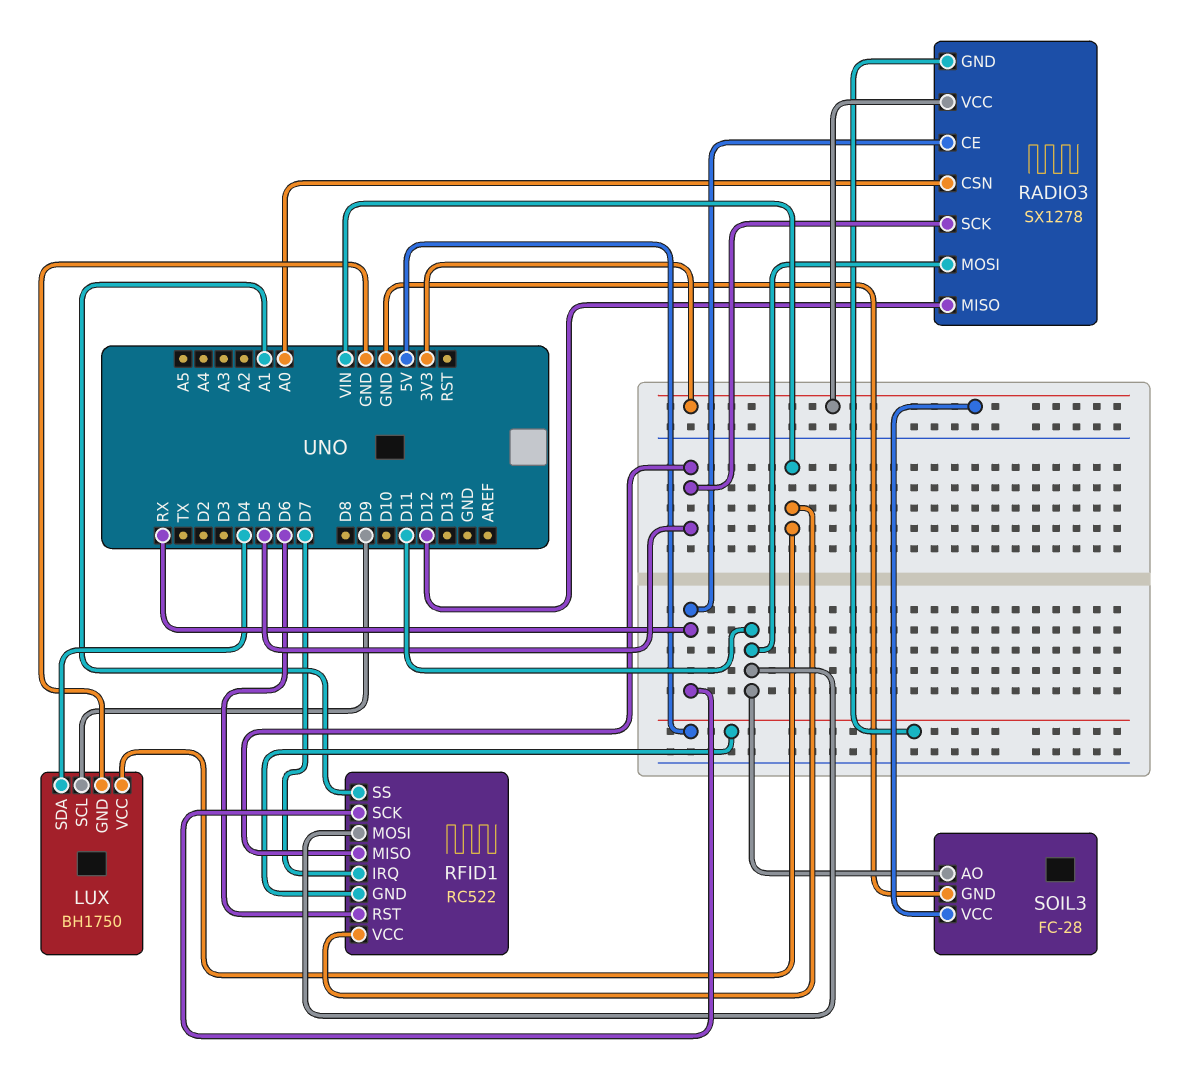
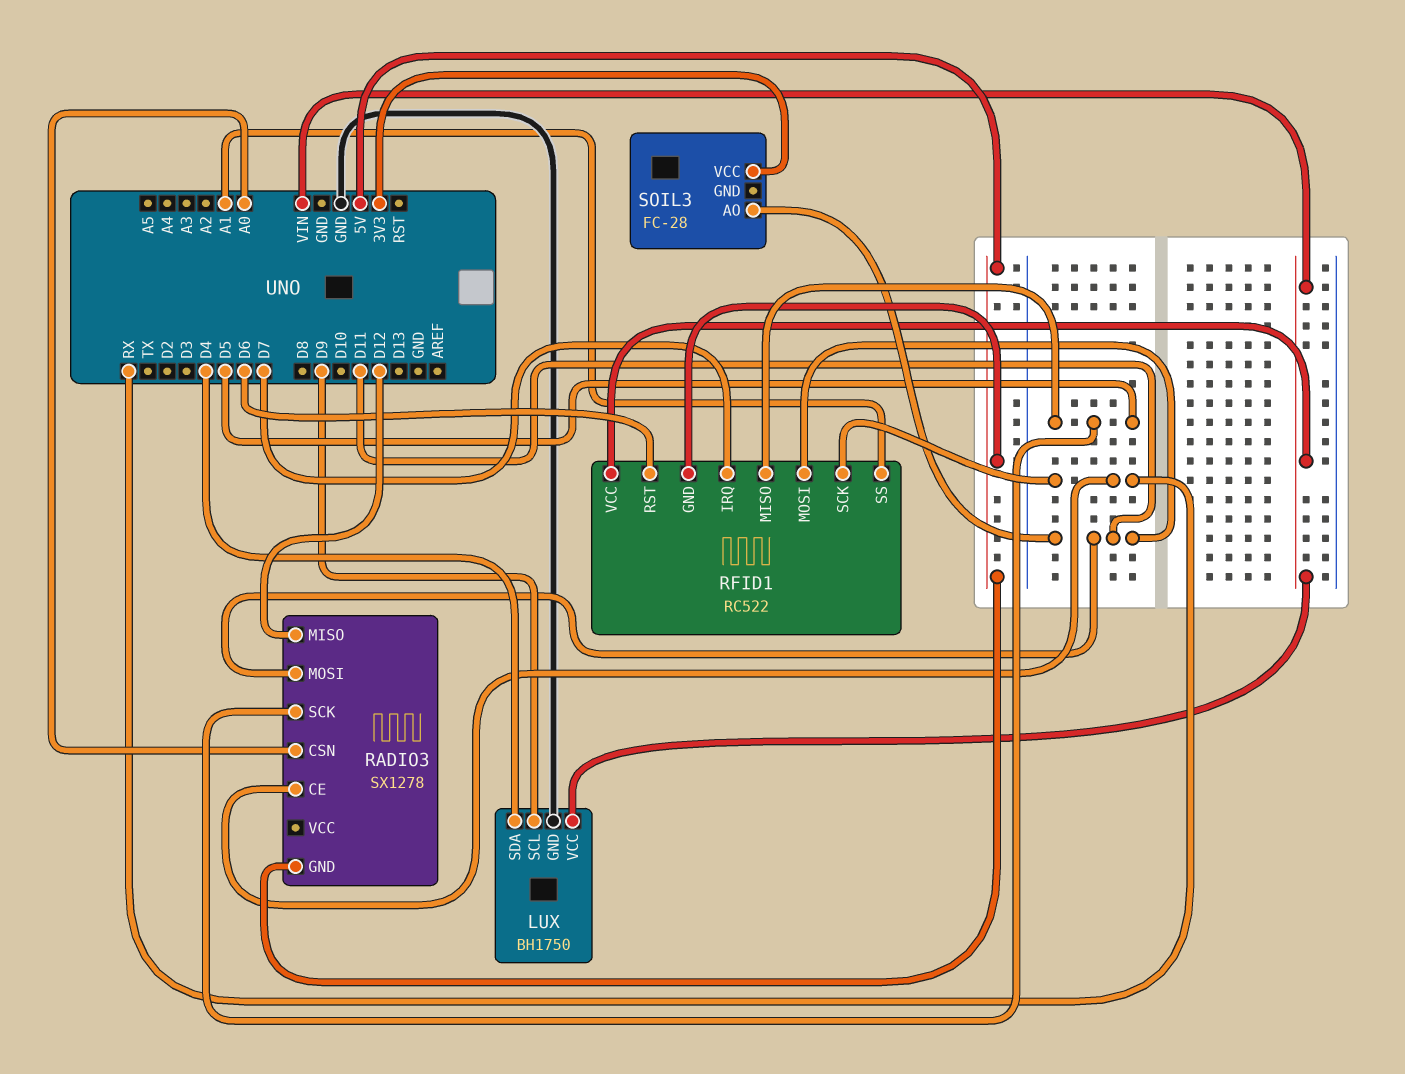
RADIO3 pin VCC: 3V3 -> none
SOIL3 pin GND: GND -> none

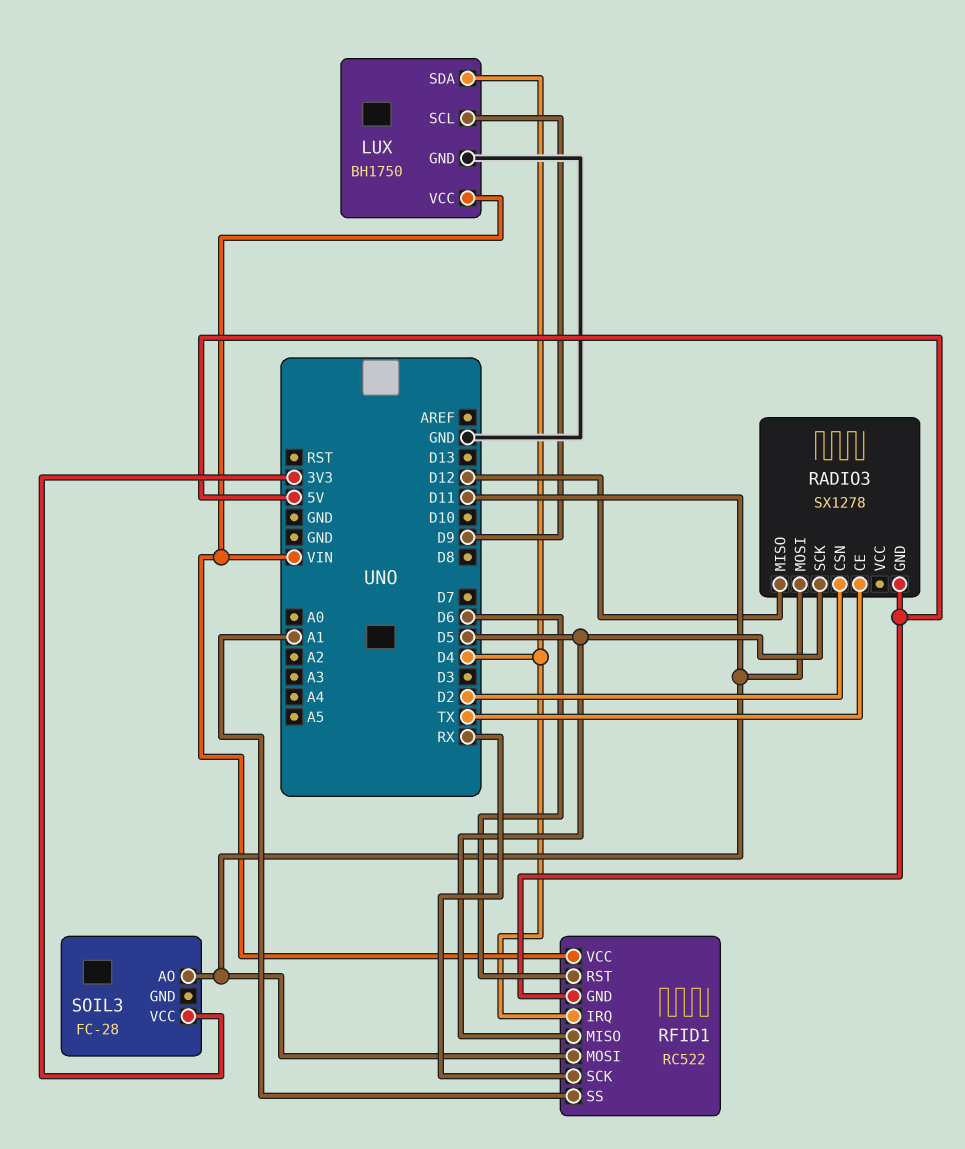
RADIO3 pin CE: RX -> TX
RADIO3 pin CSN: A0 -> D2
RFID1 pin IRQ: D7 -> D4

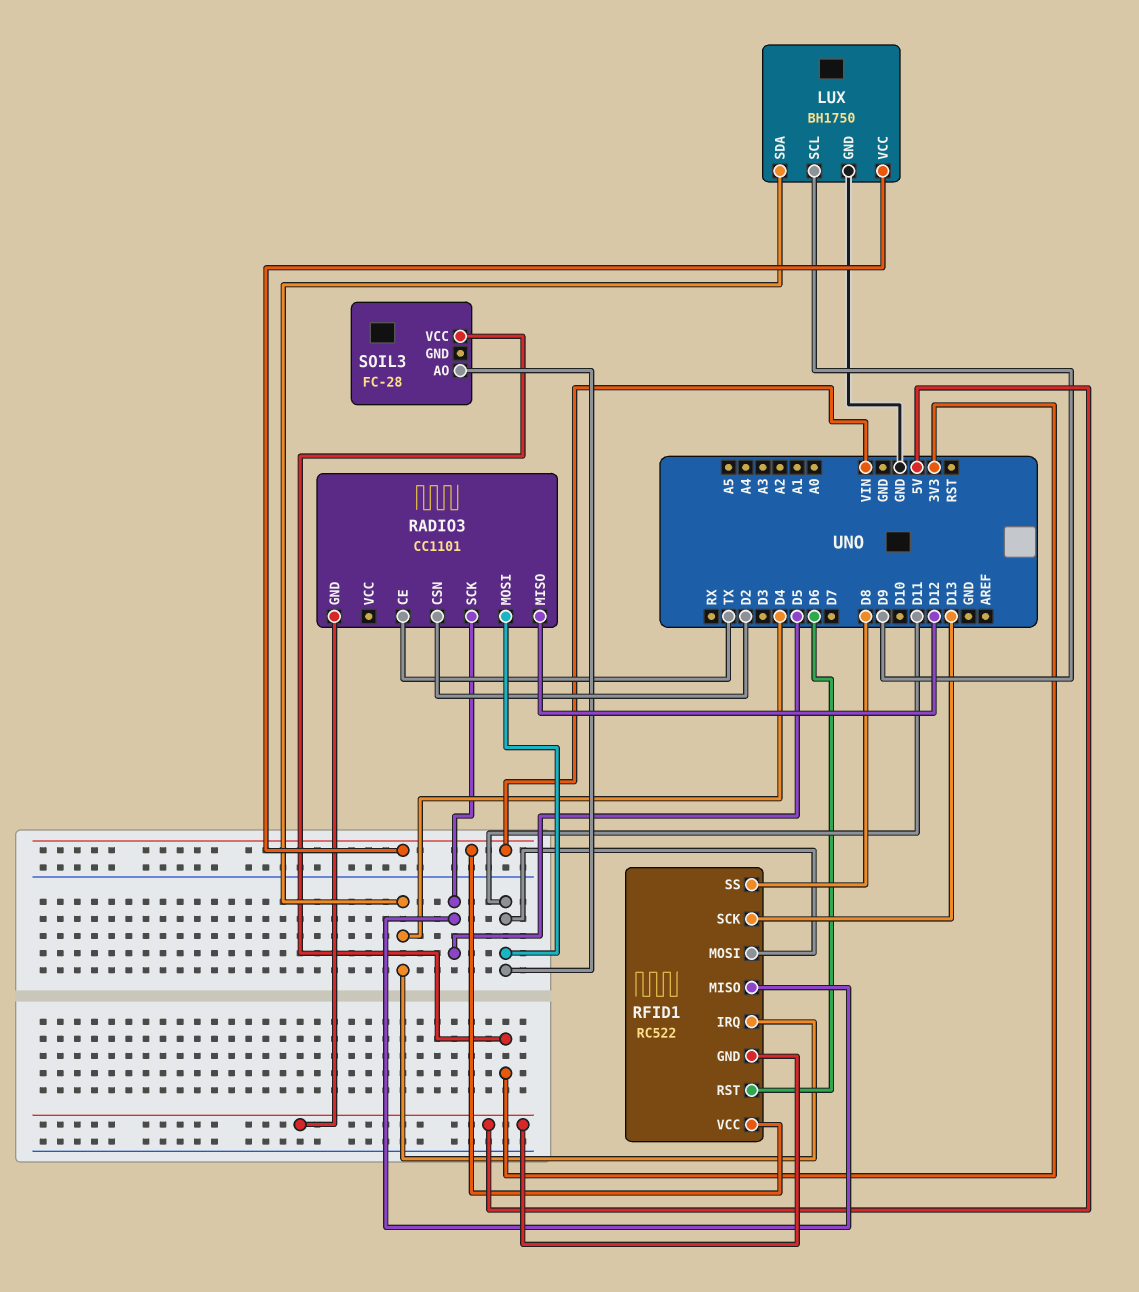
RADIO3: SX1278 -> CC1101
RFID1 pin SCK: RX -> D13
RFID1 pin SS: A1 -> D8

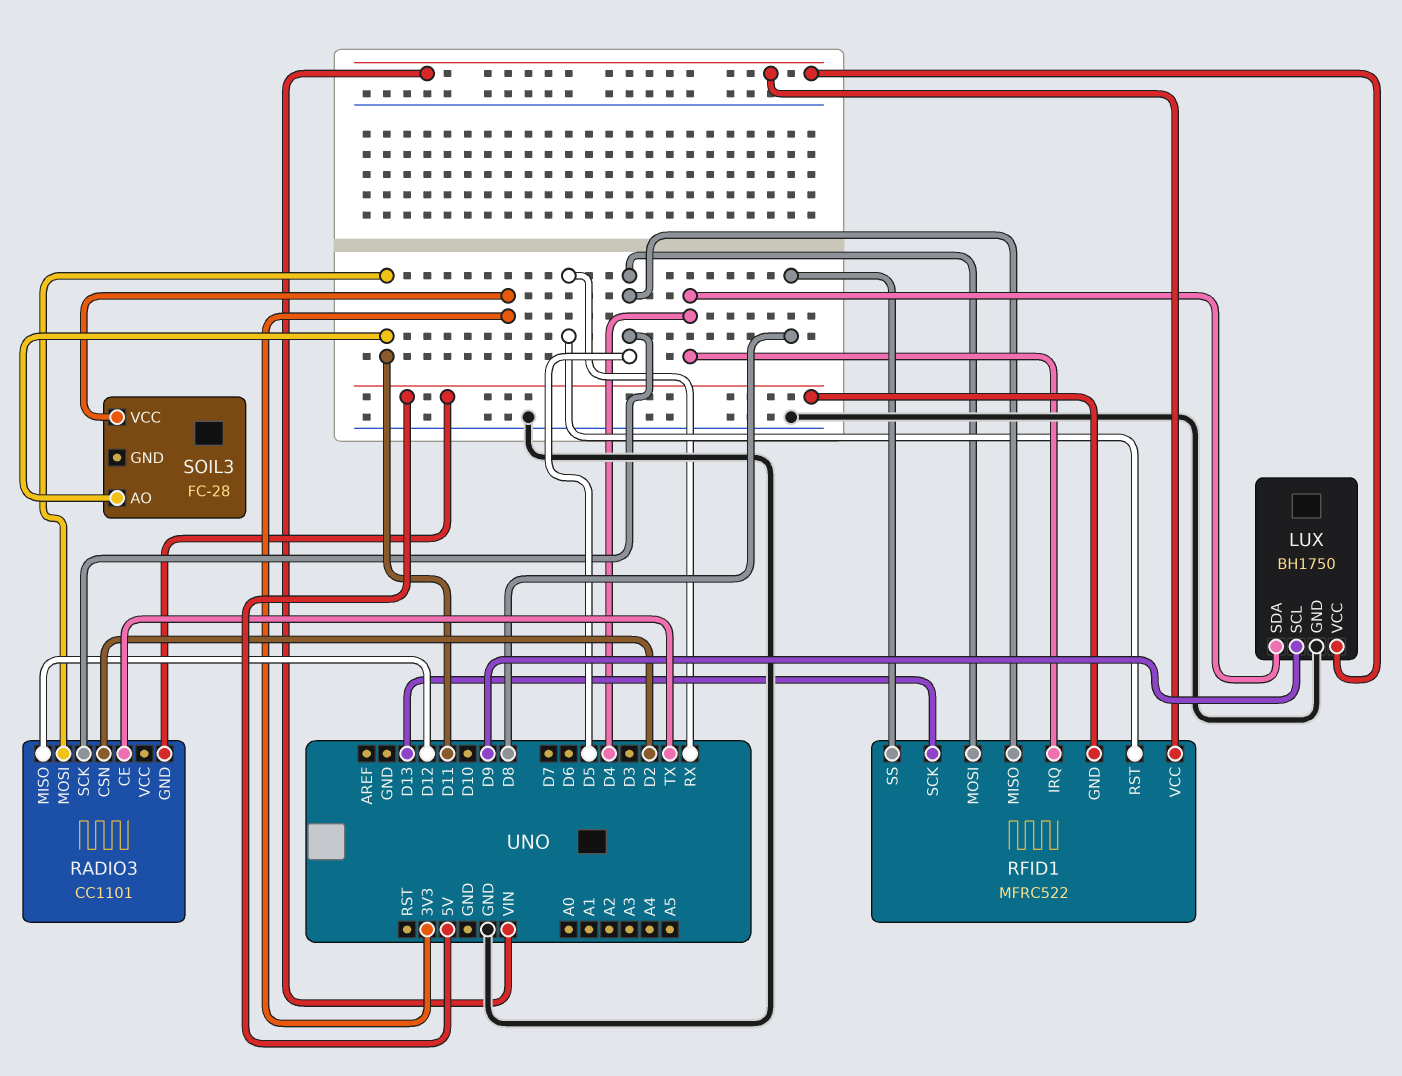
RFID1: RC522 -> MFRC522
RFID1 pin MOSI: D11 -> D5
RFID1 pin RST: D6 -> RX

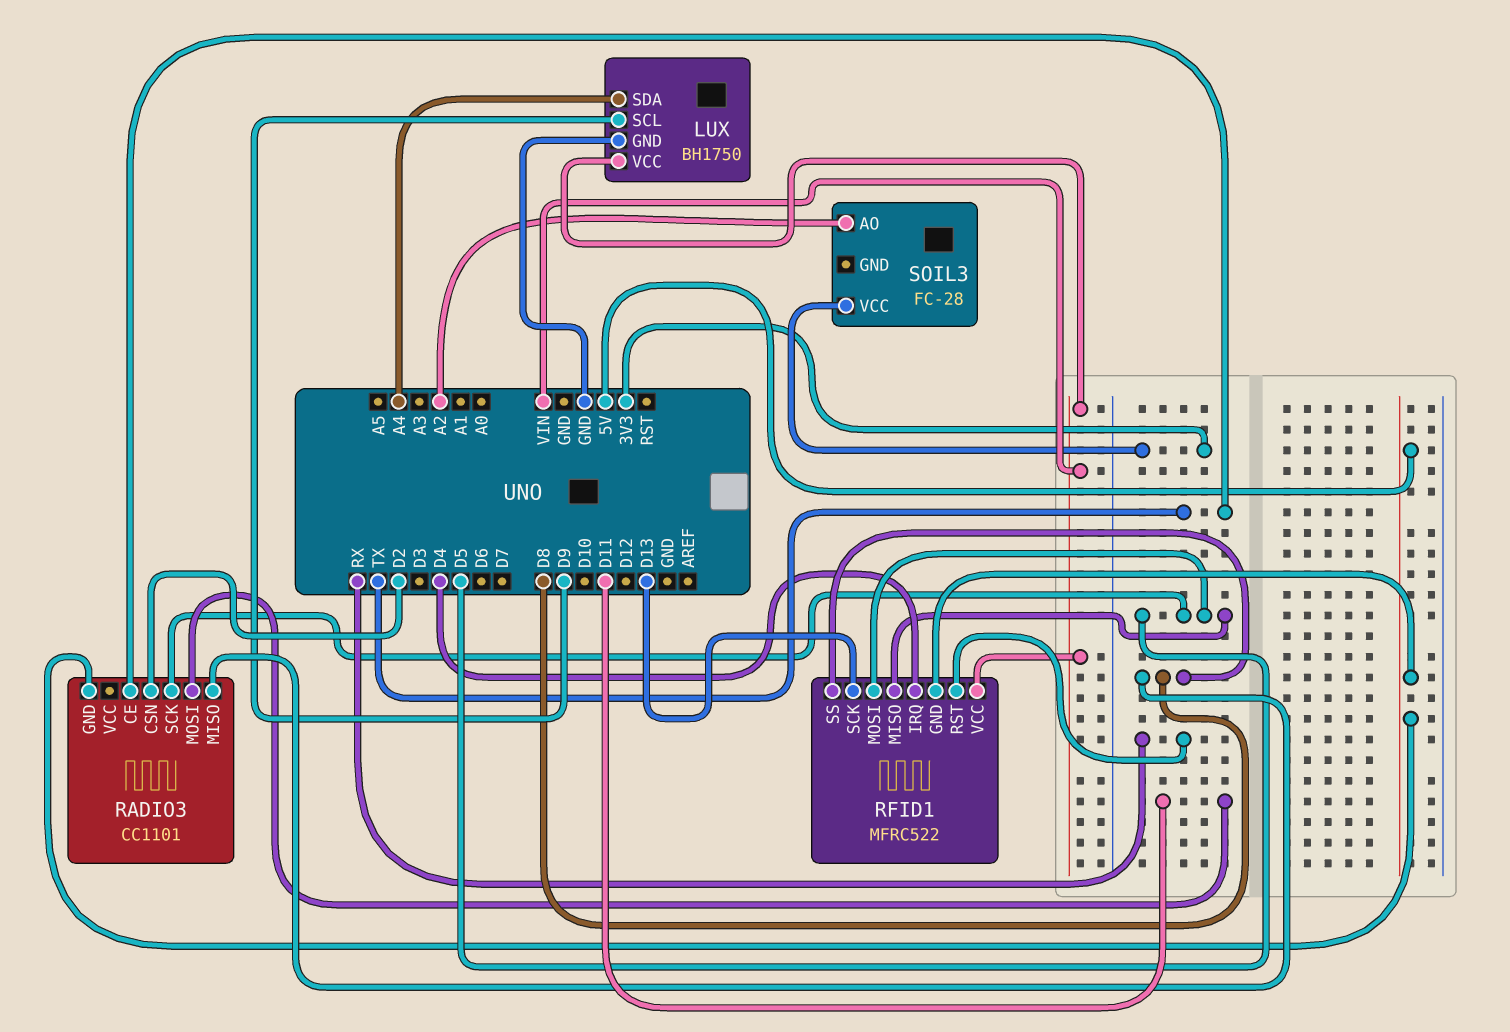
LUX pin SDA: D4 -> A4
RADIO3 pin MISO: D12 -> D8
SOIL3 pin AO: D11 -> A2

